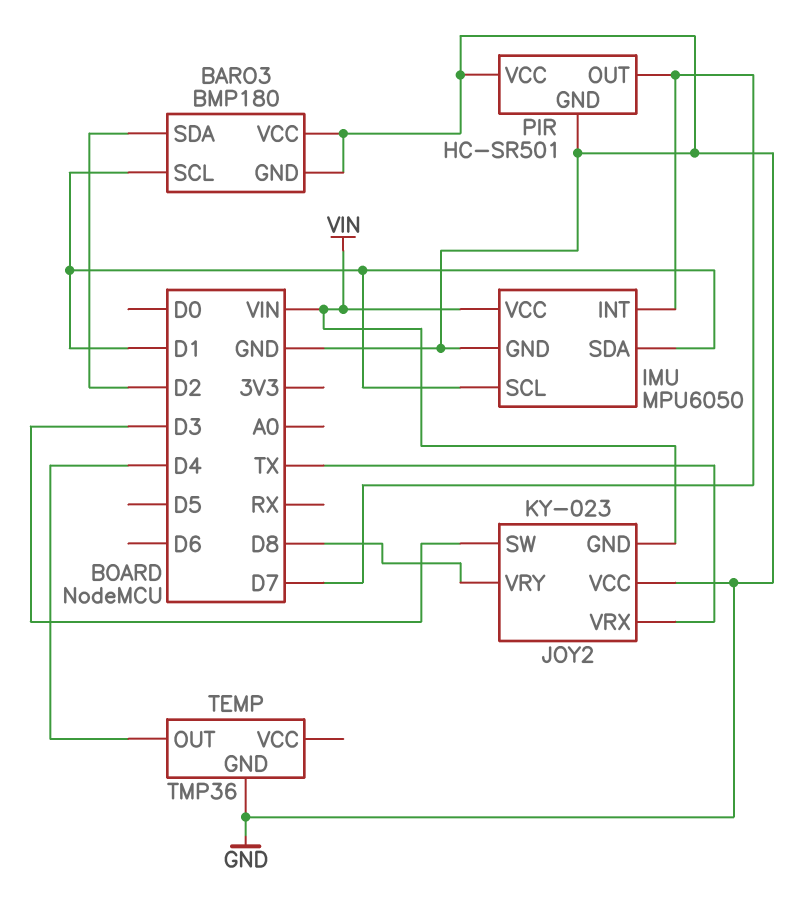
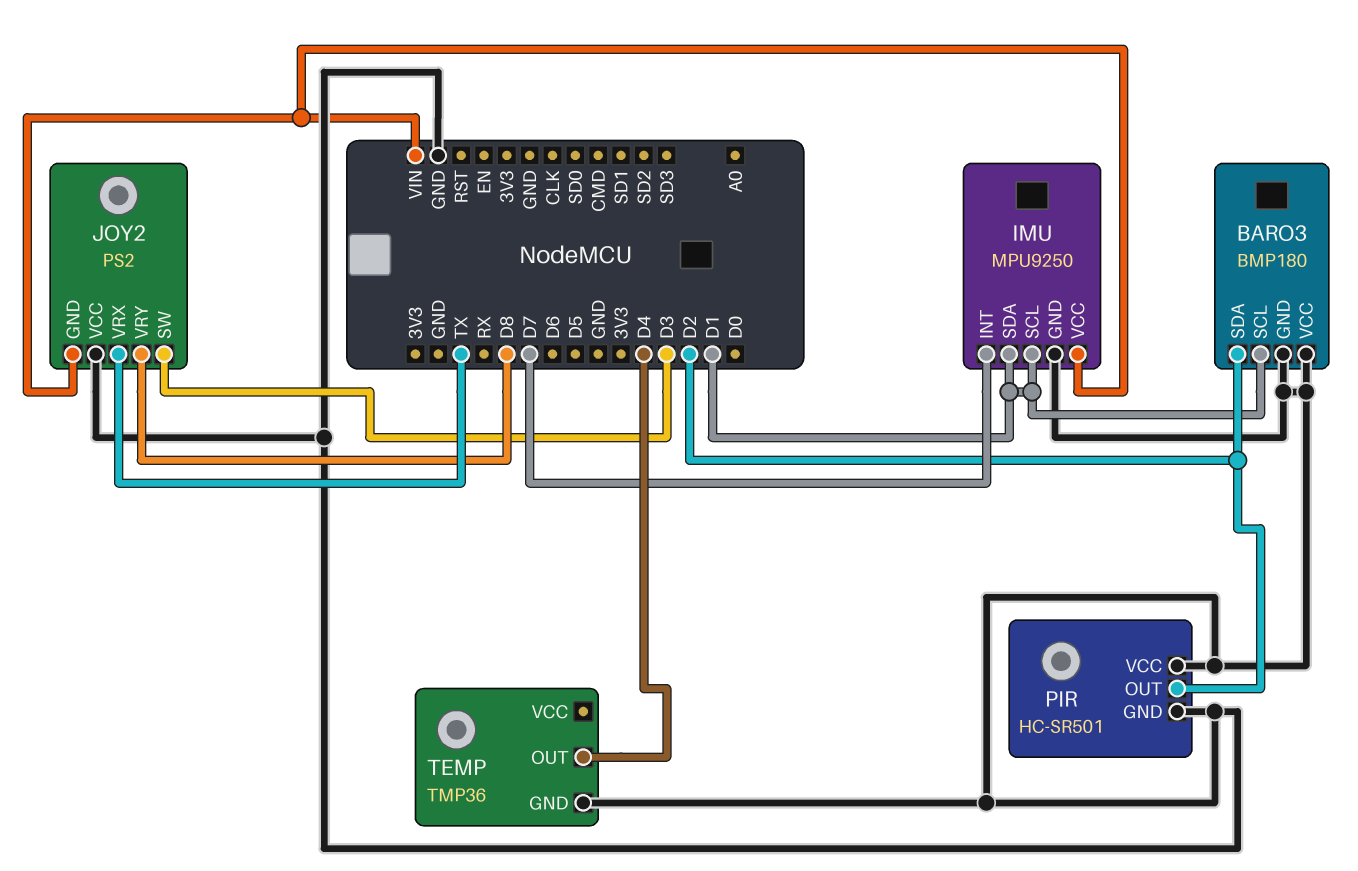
IMU: MPU6050 -> MPU9250
JOY2: KY-023 -> PS2
PIR pin OUT: D7 -> D2

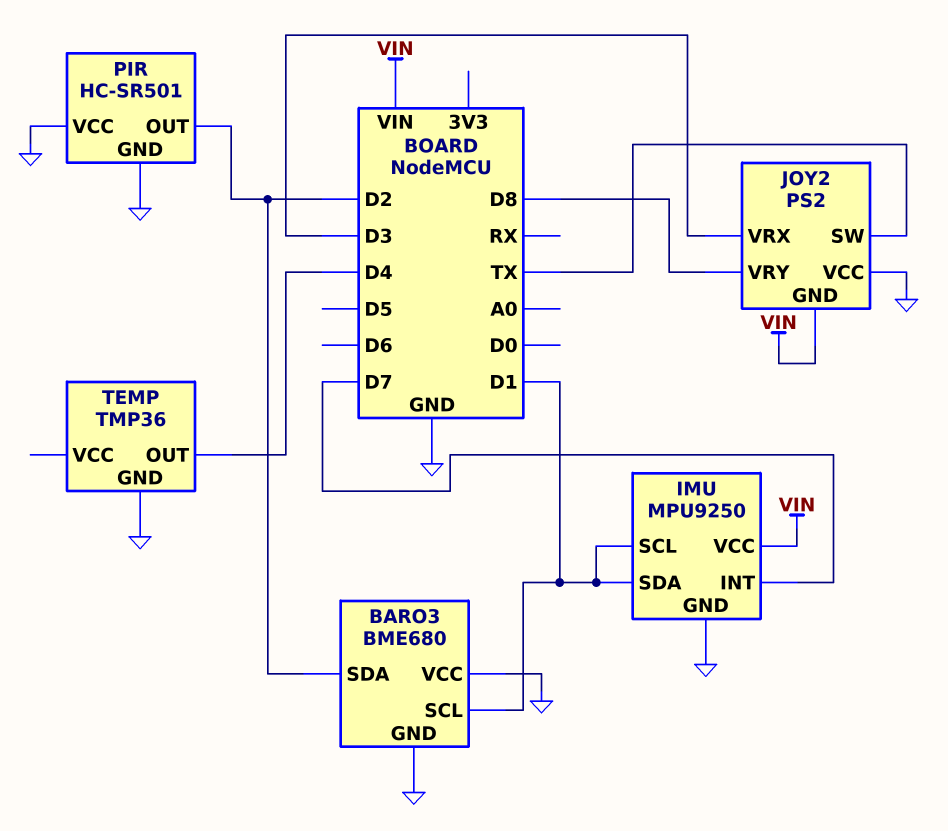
BARO3: BMP180 -> BME680
JOY2 pin SW: D3 -> TX
JOY2 pin VRX: TX -> D3

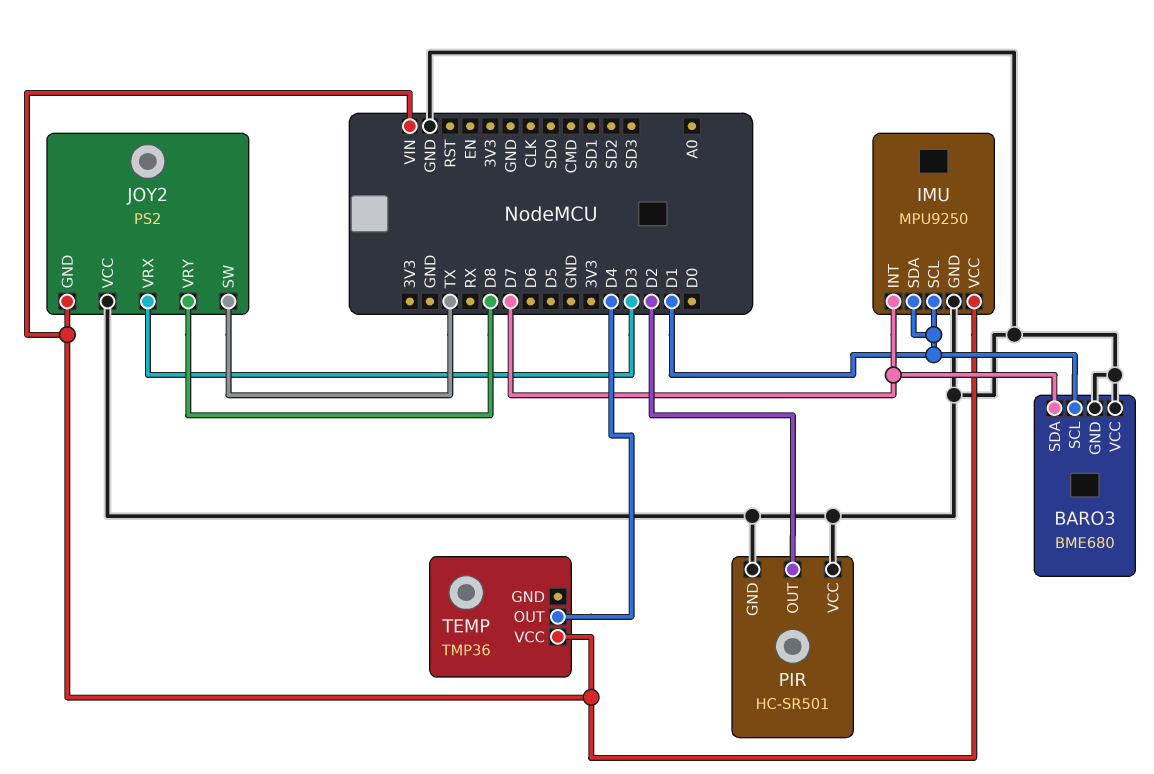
BARO3 pin SDA: D2 -> D7
TEMP pin GND: GND -> none
TEMP pin VCC: none -> VIN

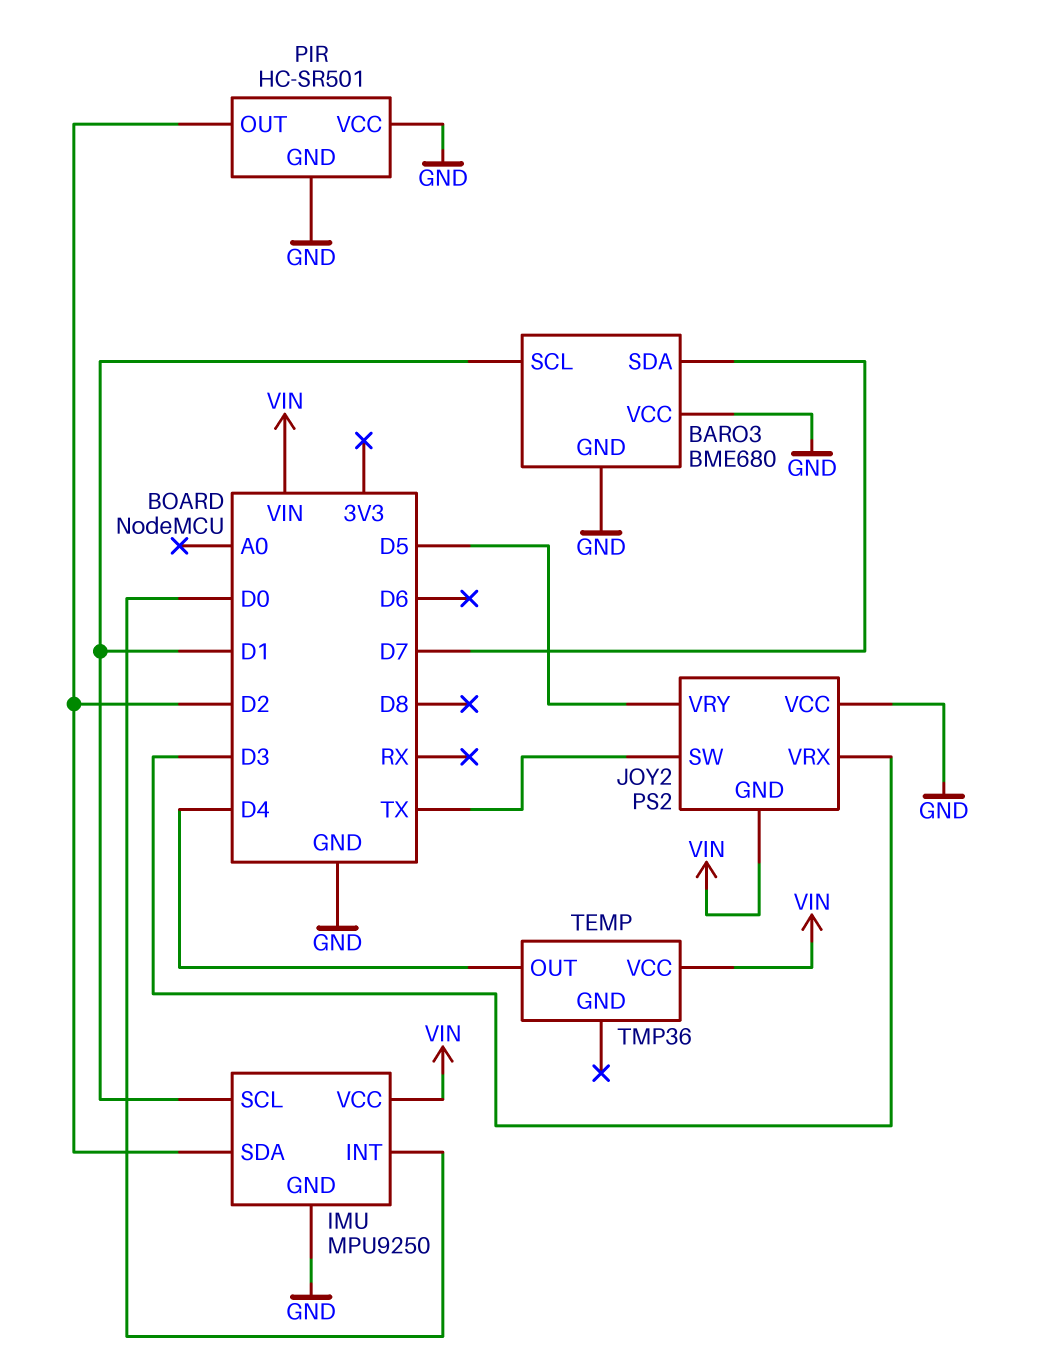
IMU pin INT: D7 -> D0
IMU pin SDA: D1 -> D2
JOY2 pin VRY: D8 -> D5

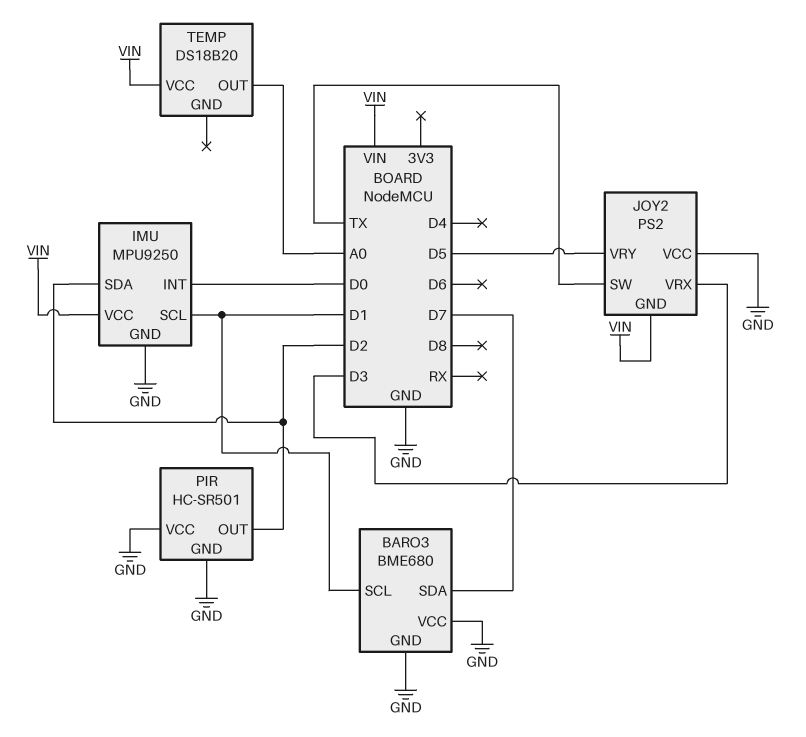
TEMP: TMP36 -> DS18B20
TEMP pin OUT: D4 -> A0

